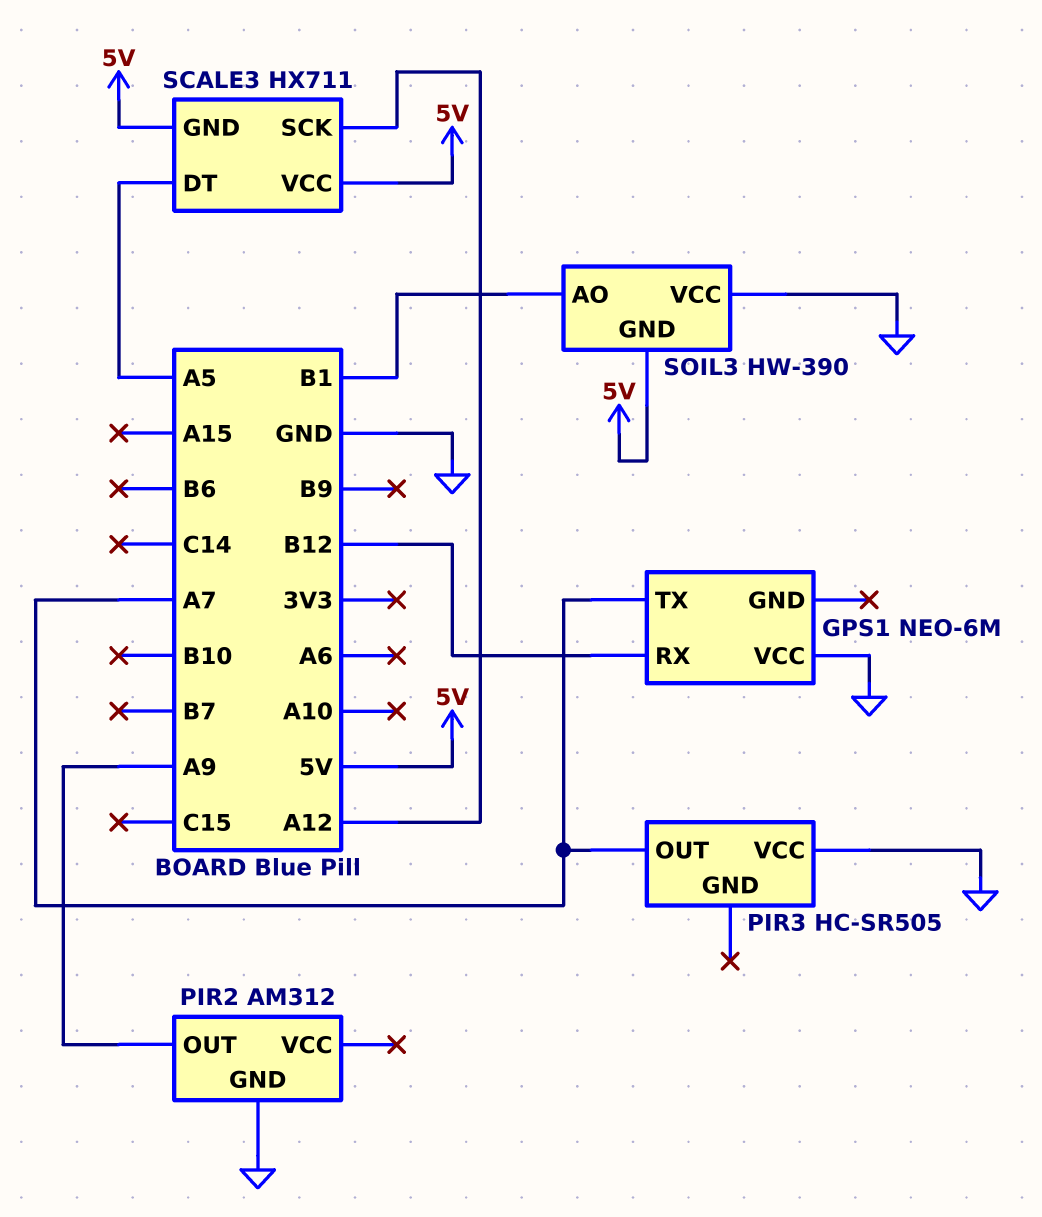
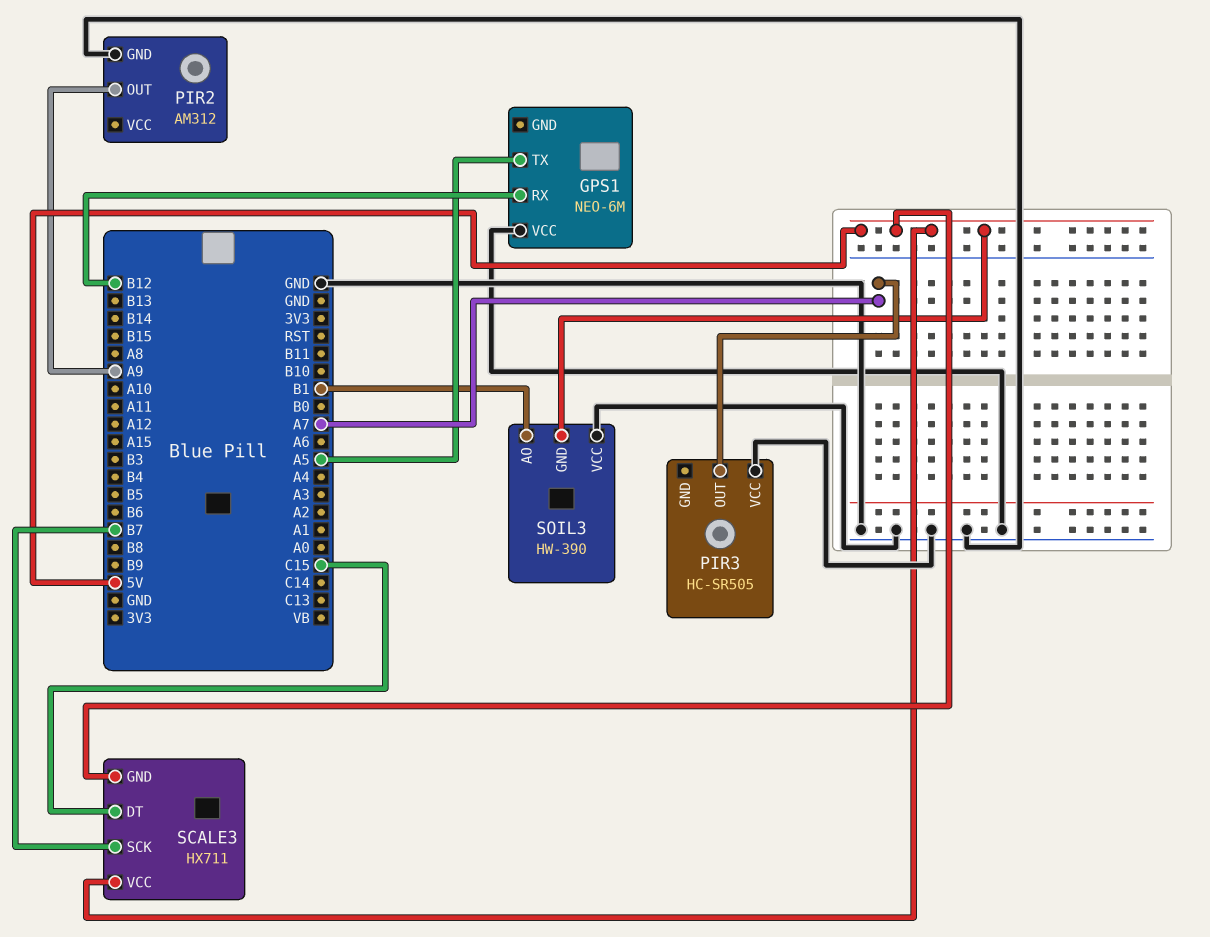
GPS1 pin TX: A7 -> A5
SCALE3 pin DT: A5 -> C15
SCALE3 pin SCK: A12 -> B7

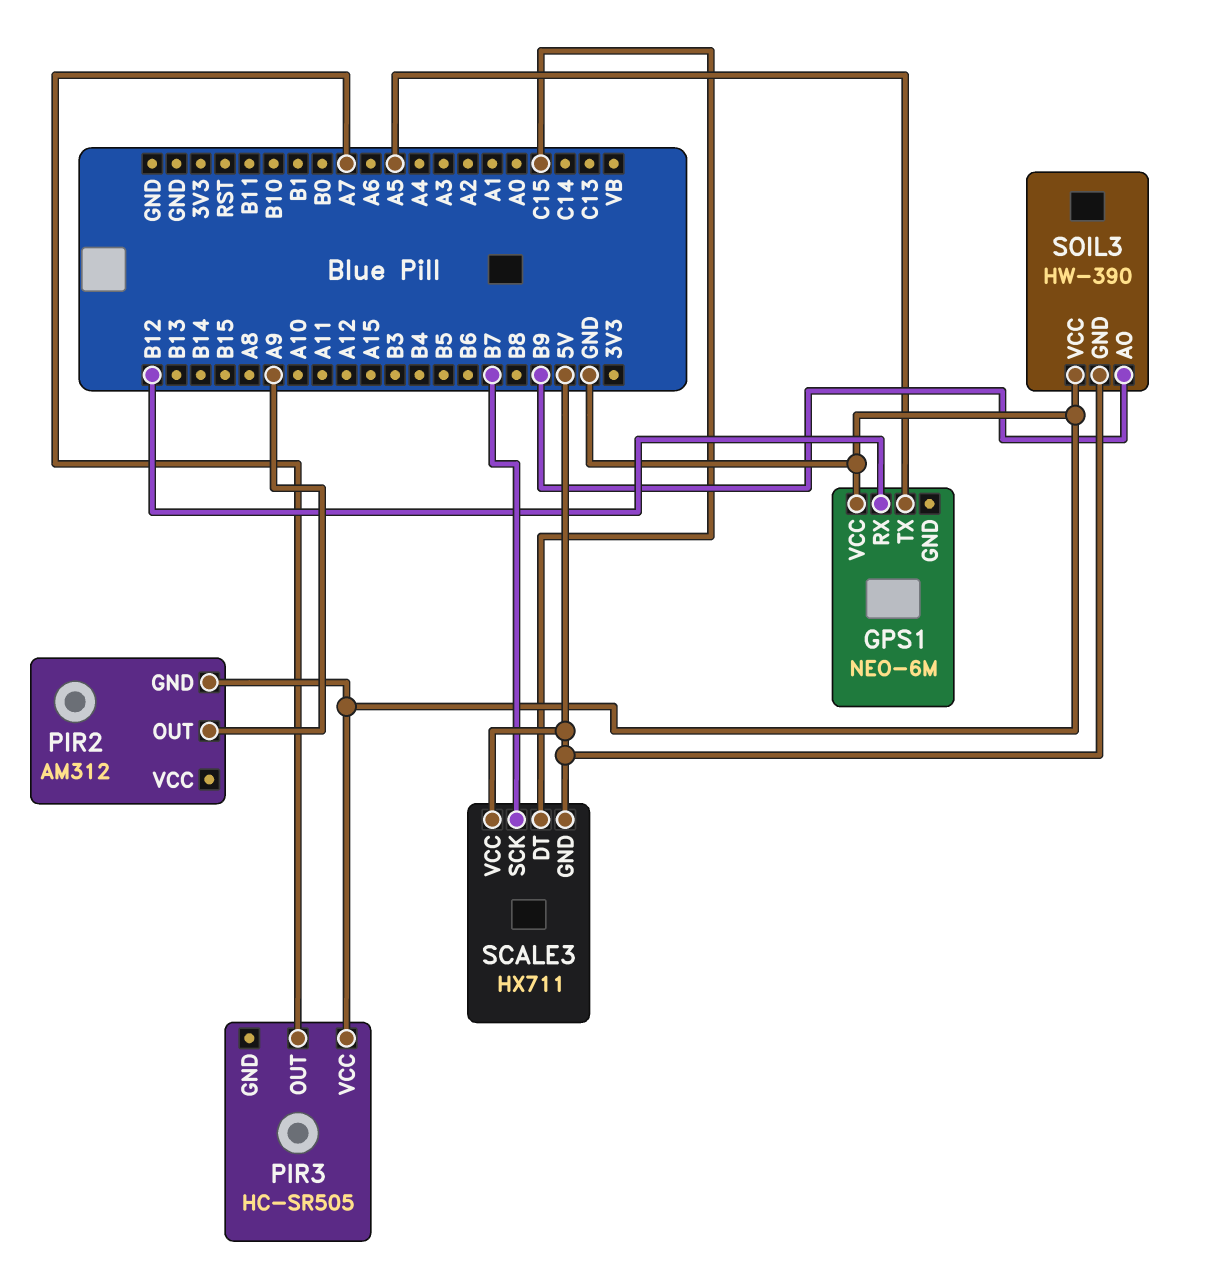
SOIL3 pin AO: B1 -> B9

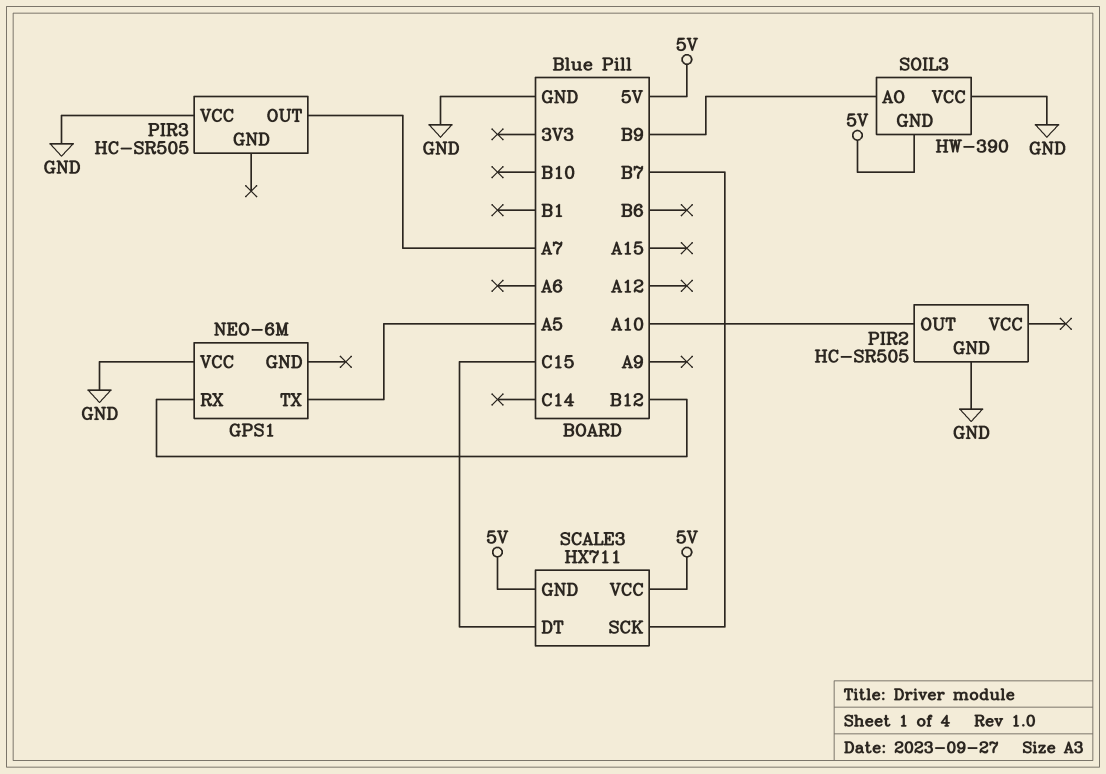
PIR2: AM312 -> HC-SR505
PIR2 pin OUT: A9 -> A10

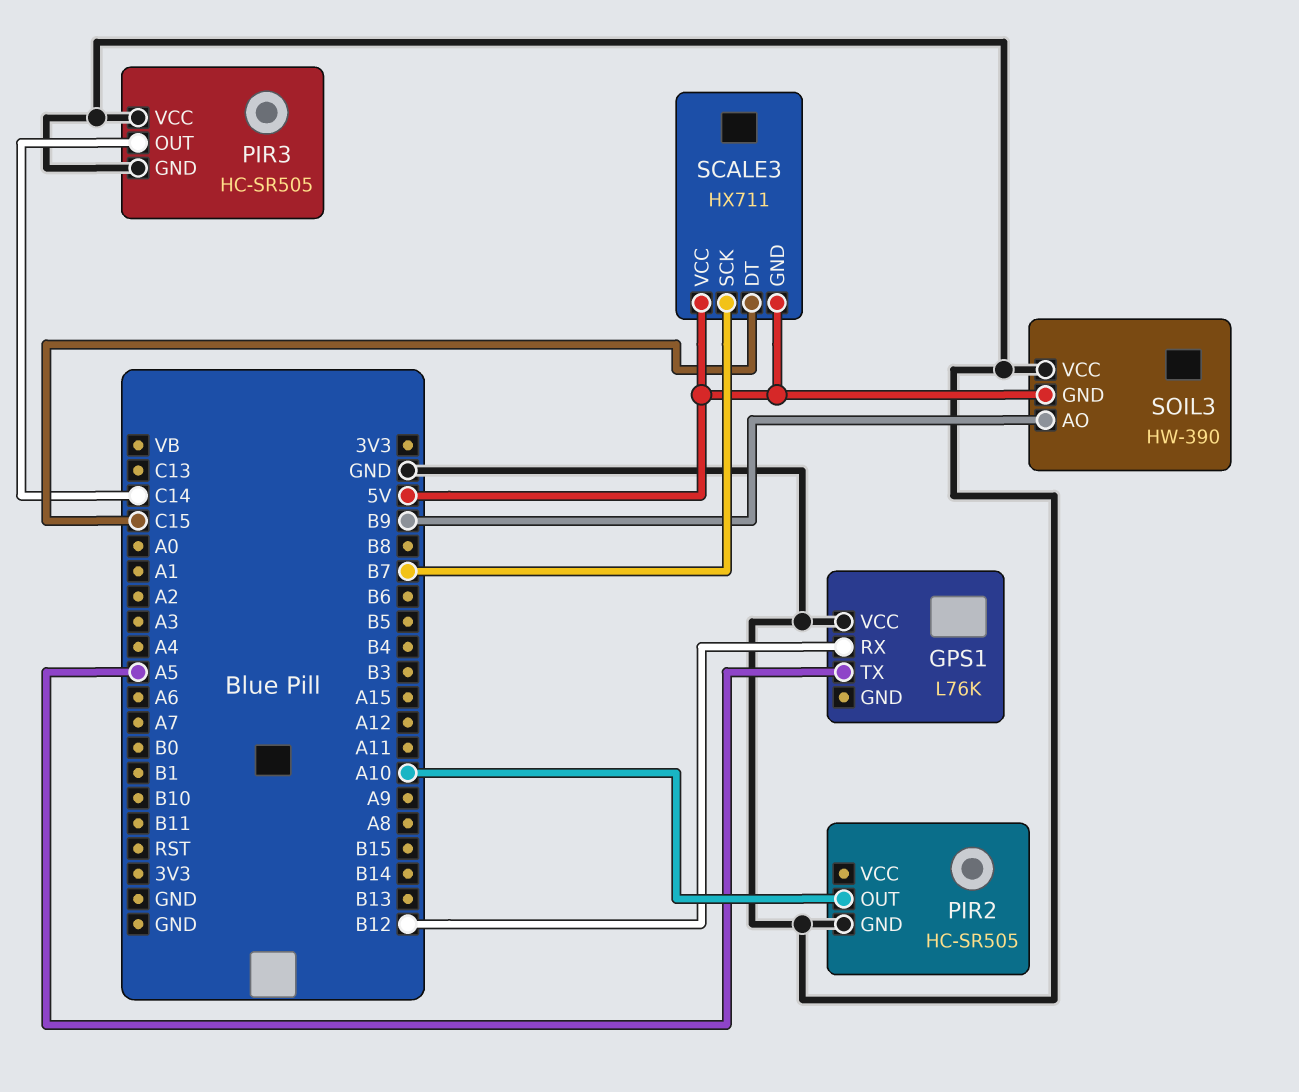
GPS1: NEO-6M -> L76K
PIR3 pin GND: none -> GND
PIR3 pin OUT: A7 -> C14

